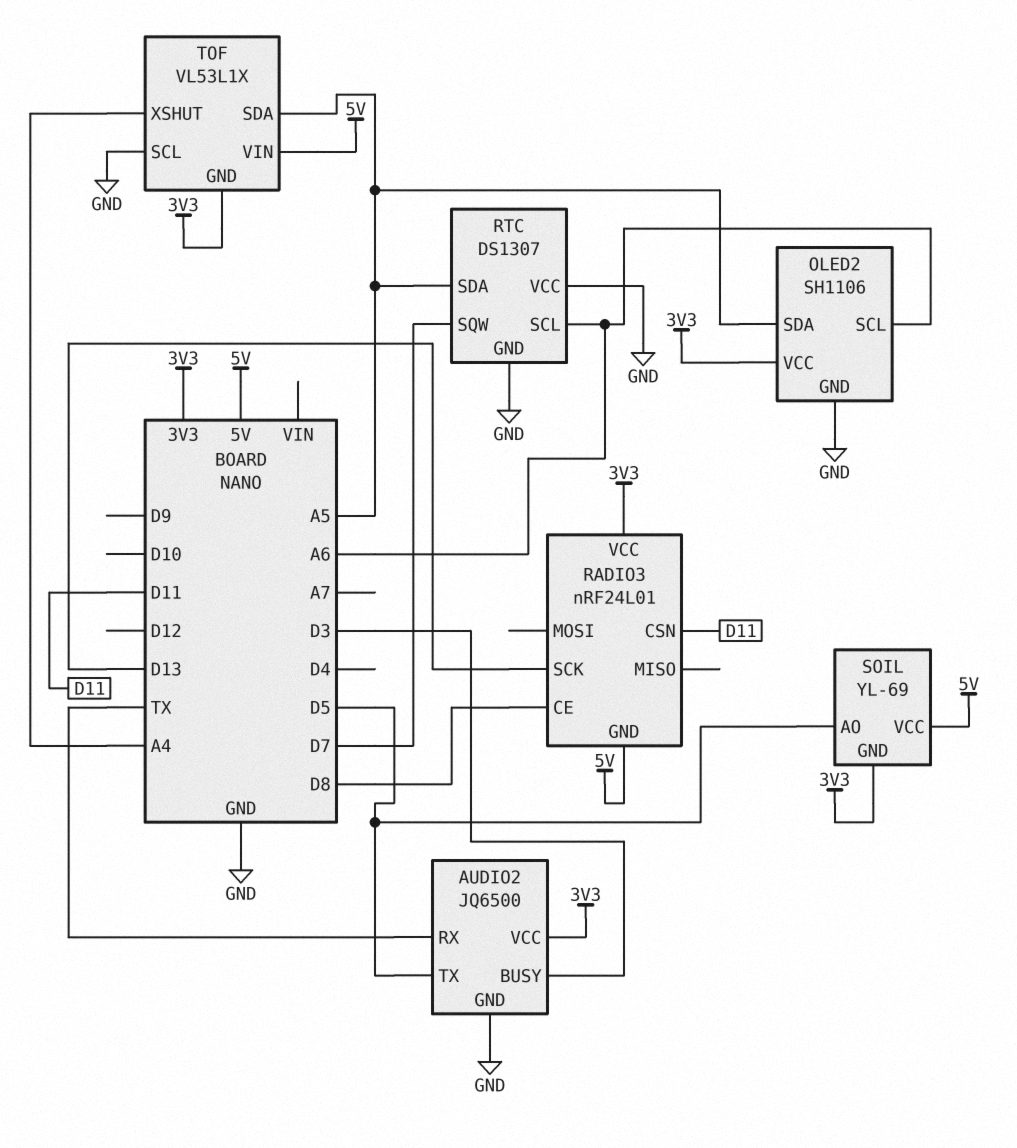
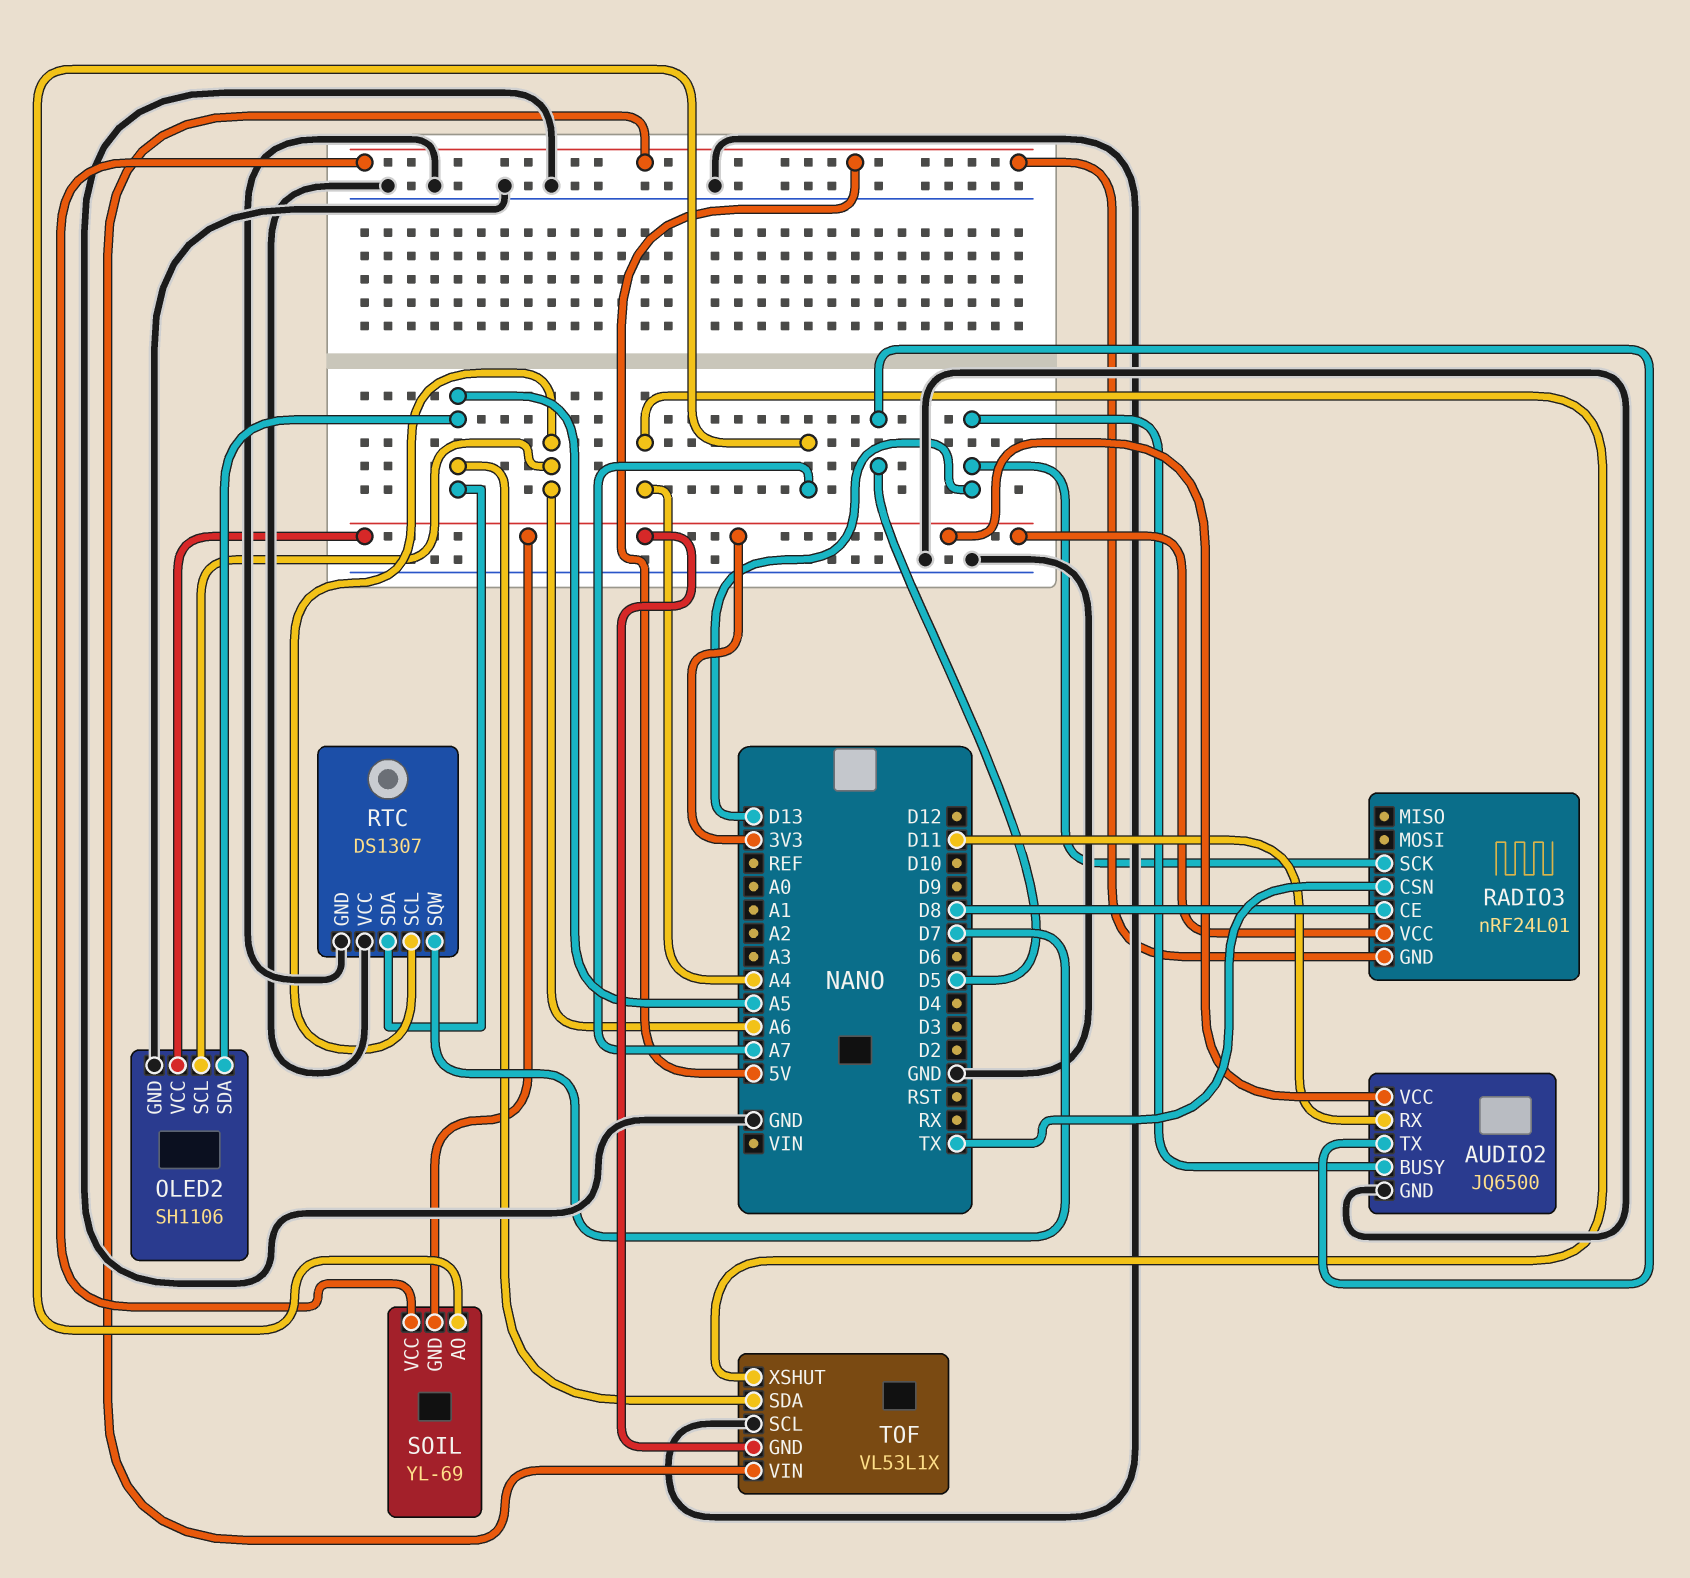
AUDIO2 pin BUSY: D3 -> D13
AUDIO2 pin RX: TX -> D11
RADIO3 pin CSN: D11 -> TX
SOIL pin AO: D5 -> A7

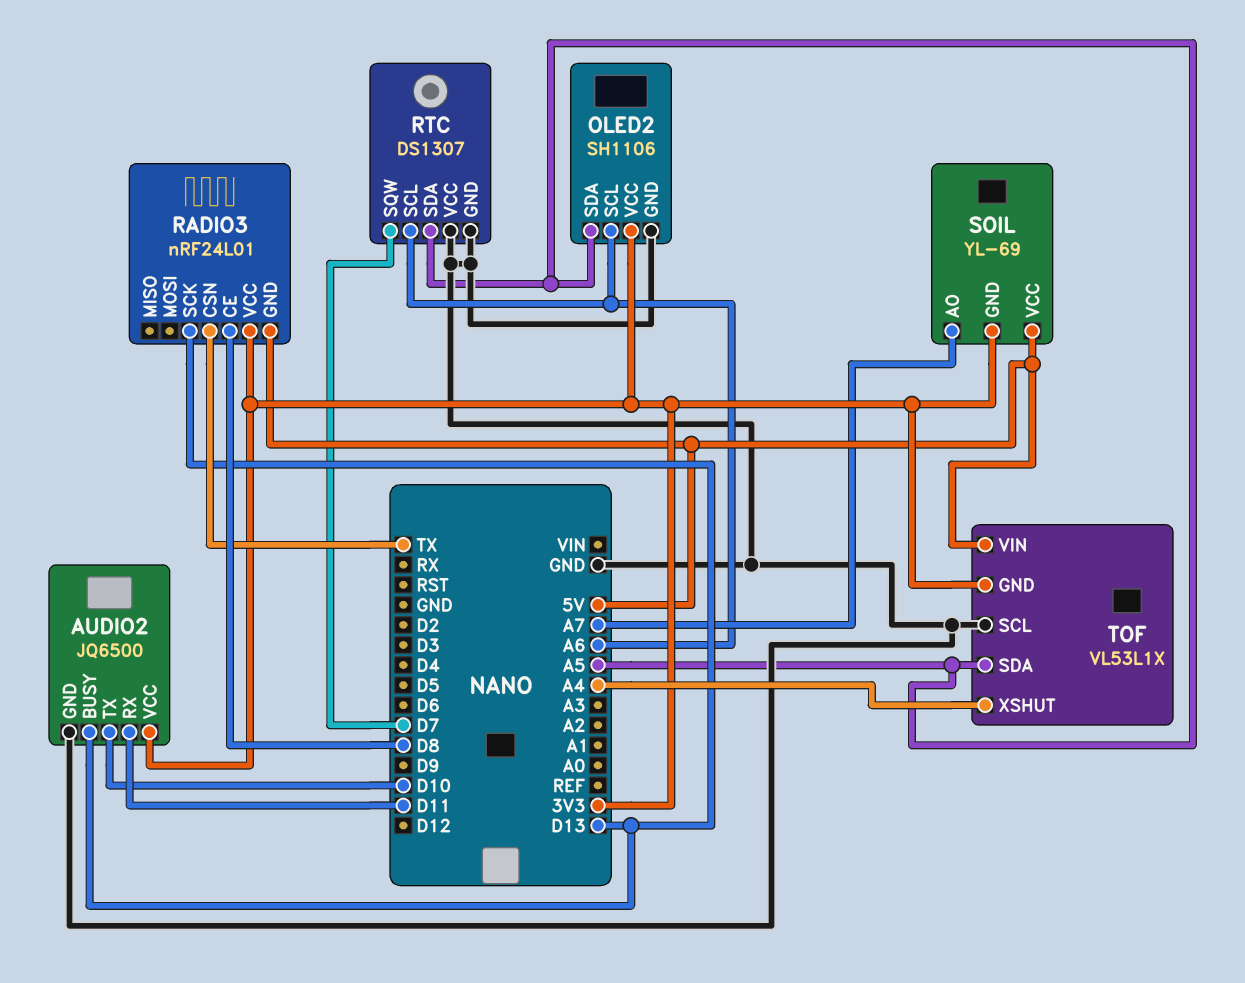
AUDIO2 pin TX: D5 -> D10

